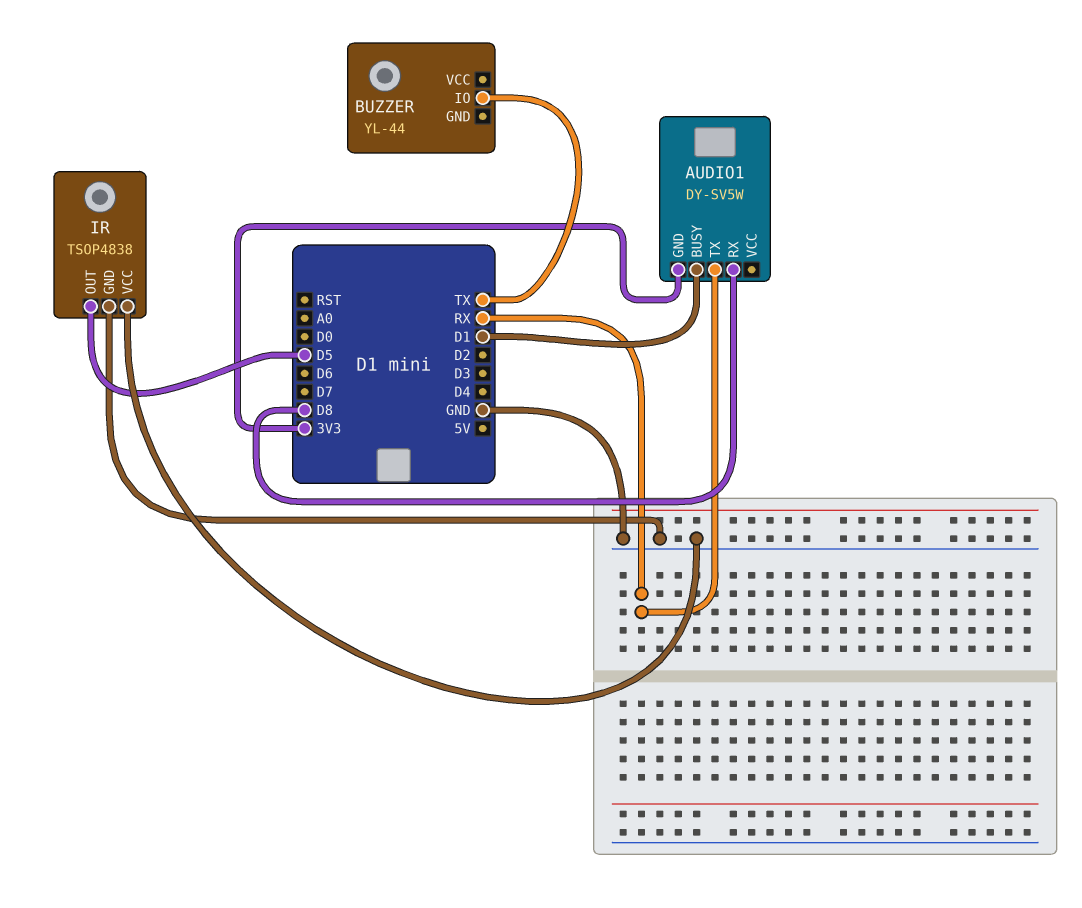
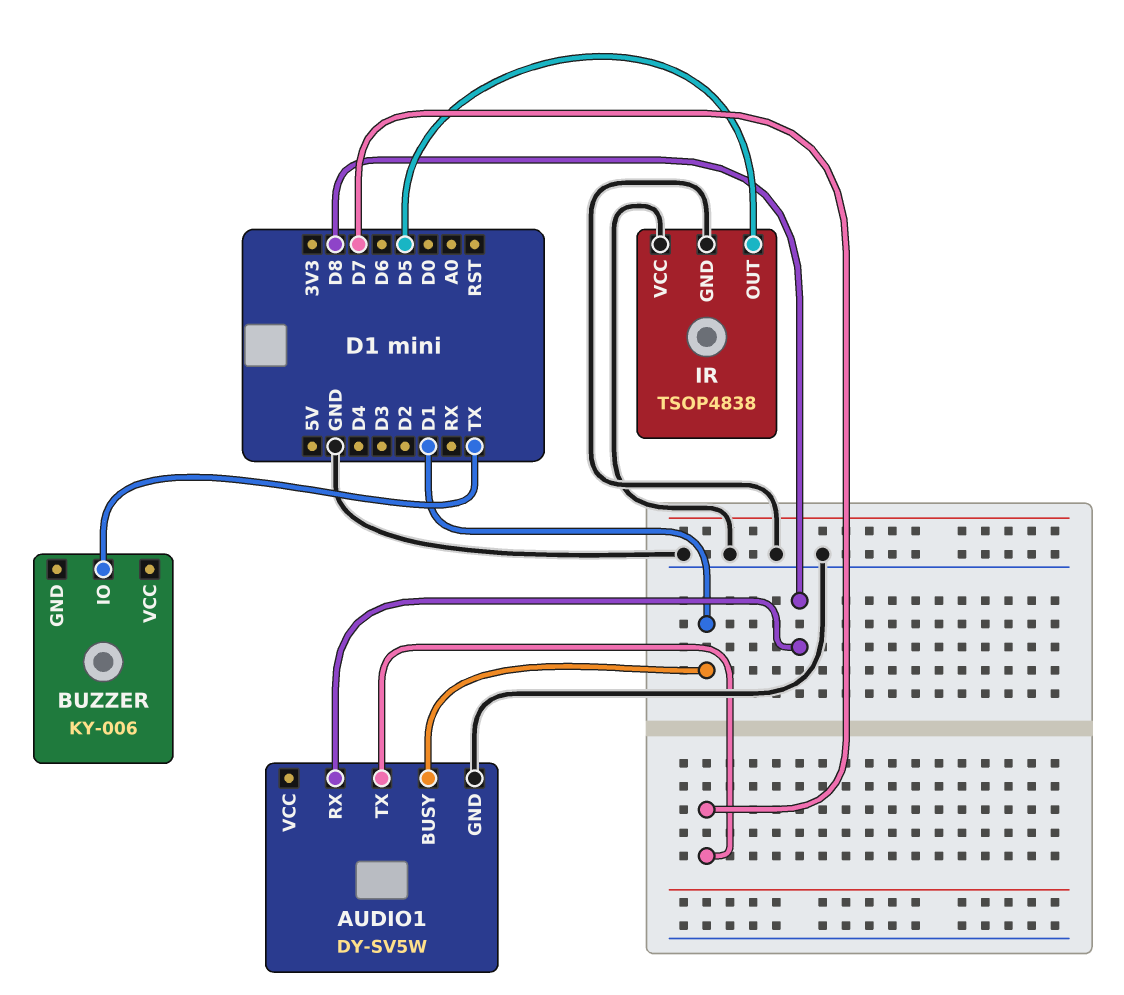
AUDIO1 pin GND: 3V3 -> GND
AUDIO1 pin TX: RX -> D7
BUZZER: YL-44 -> KY-006

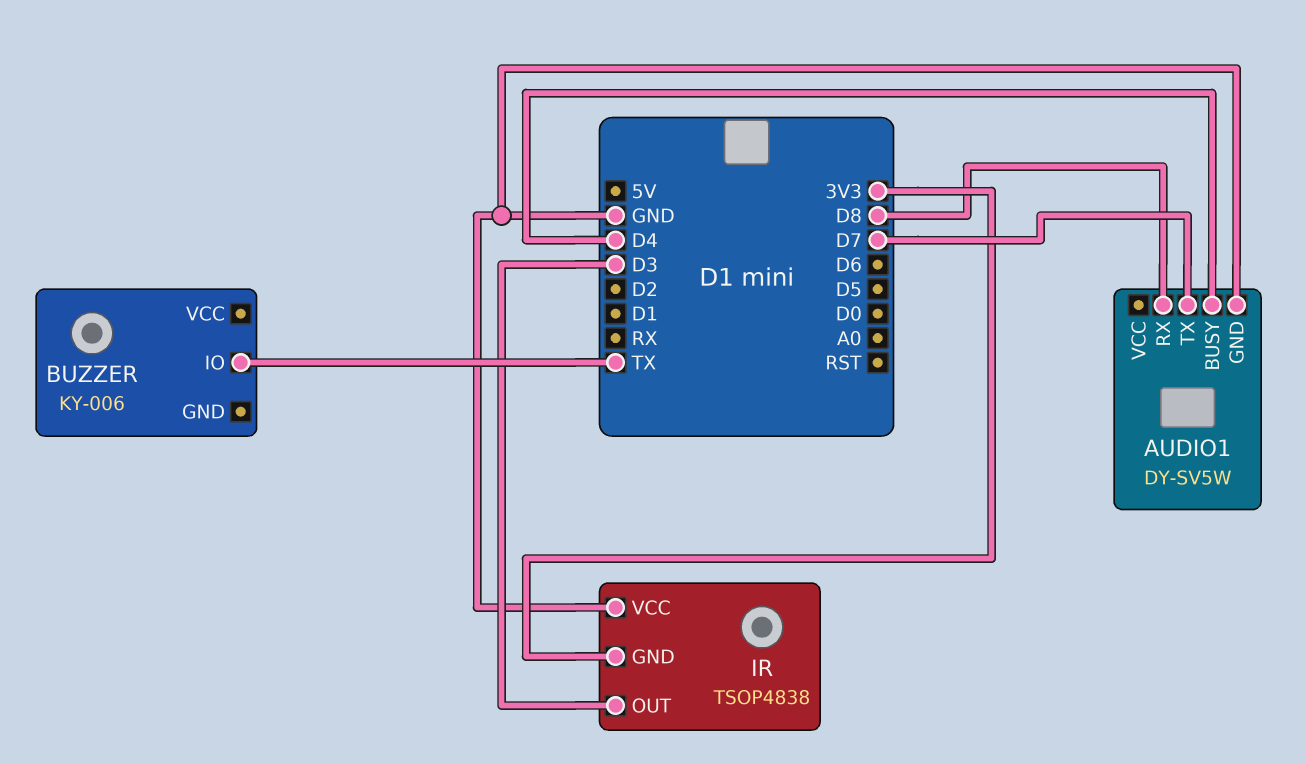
AUDIO1 pin BUSY: D1 -> D4
IR pin GND: GND -> 3V3
IR pin OUT: D5 -> D3

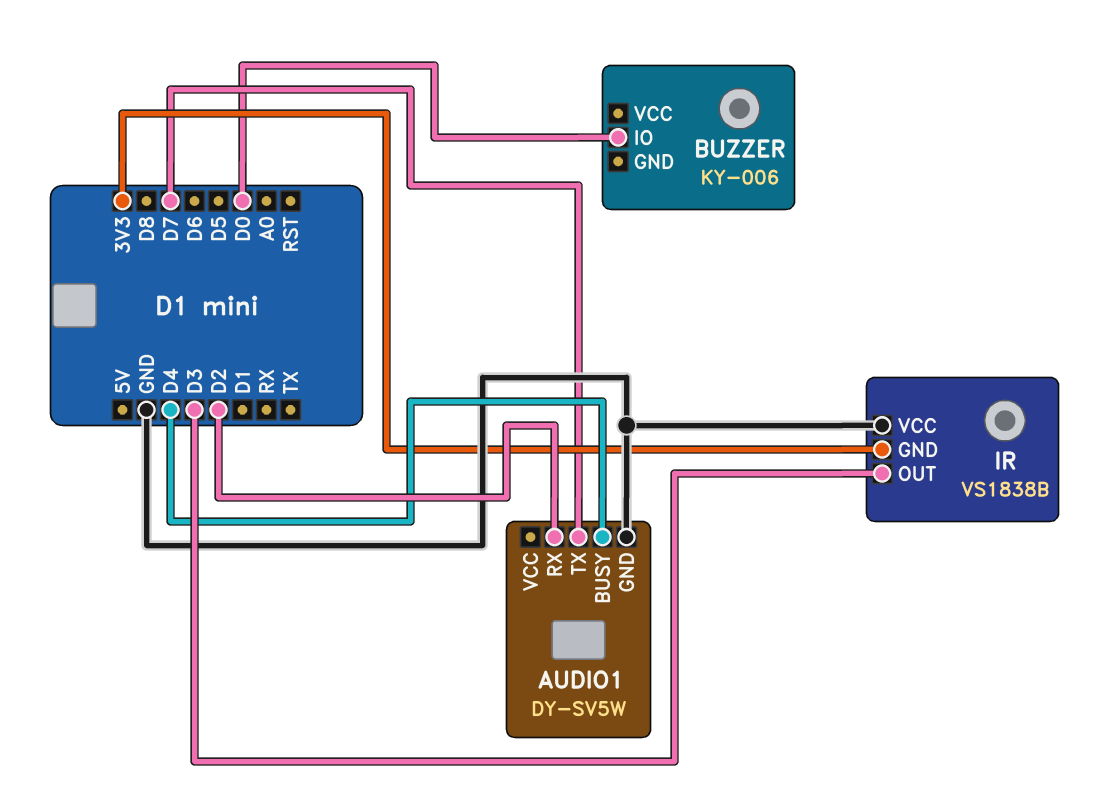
AUDIO1 pin RX: D8 -> D2
BUZZER pin IO: TX -> D0
IR: TSOP4838 -> VS1838B

